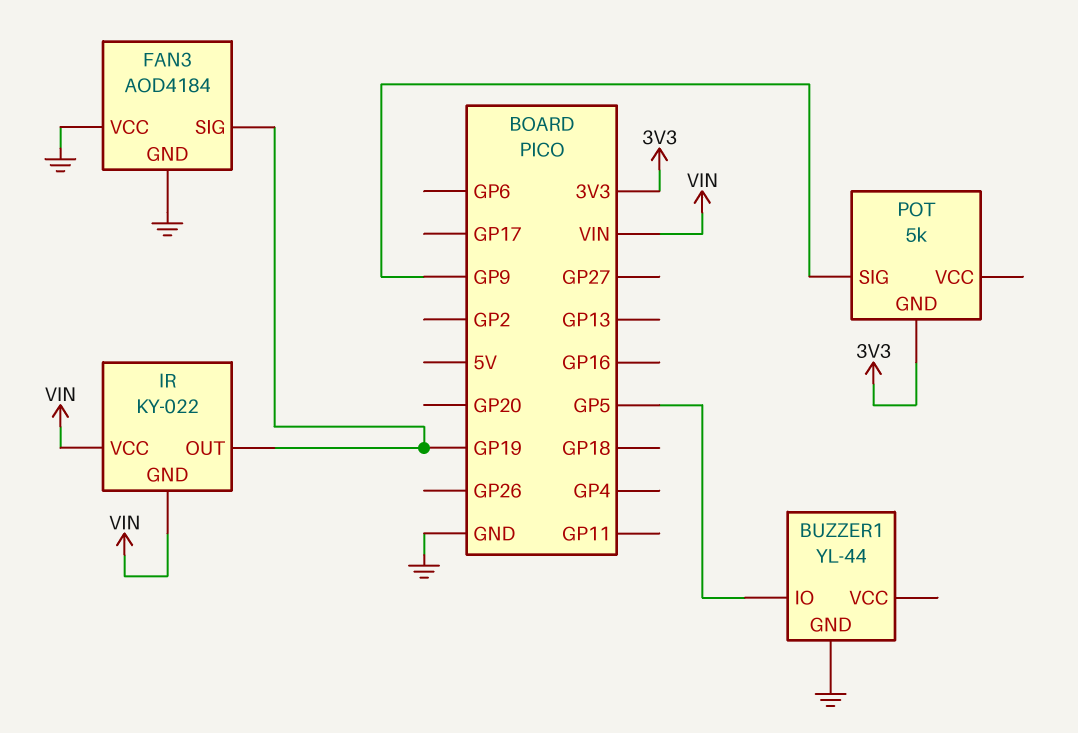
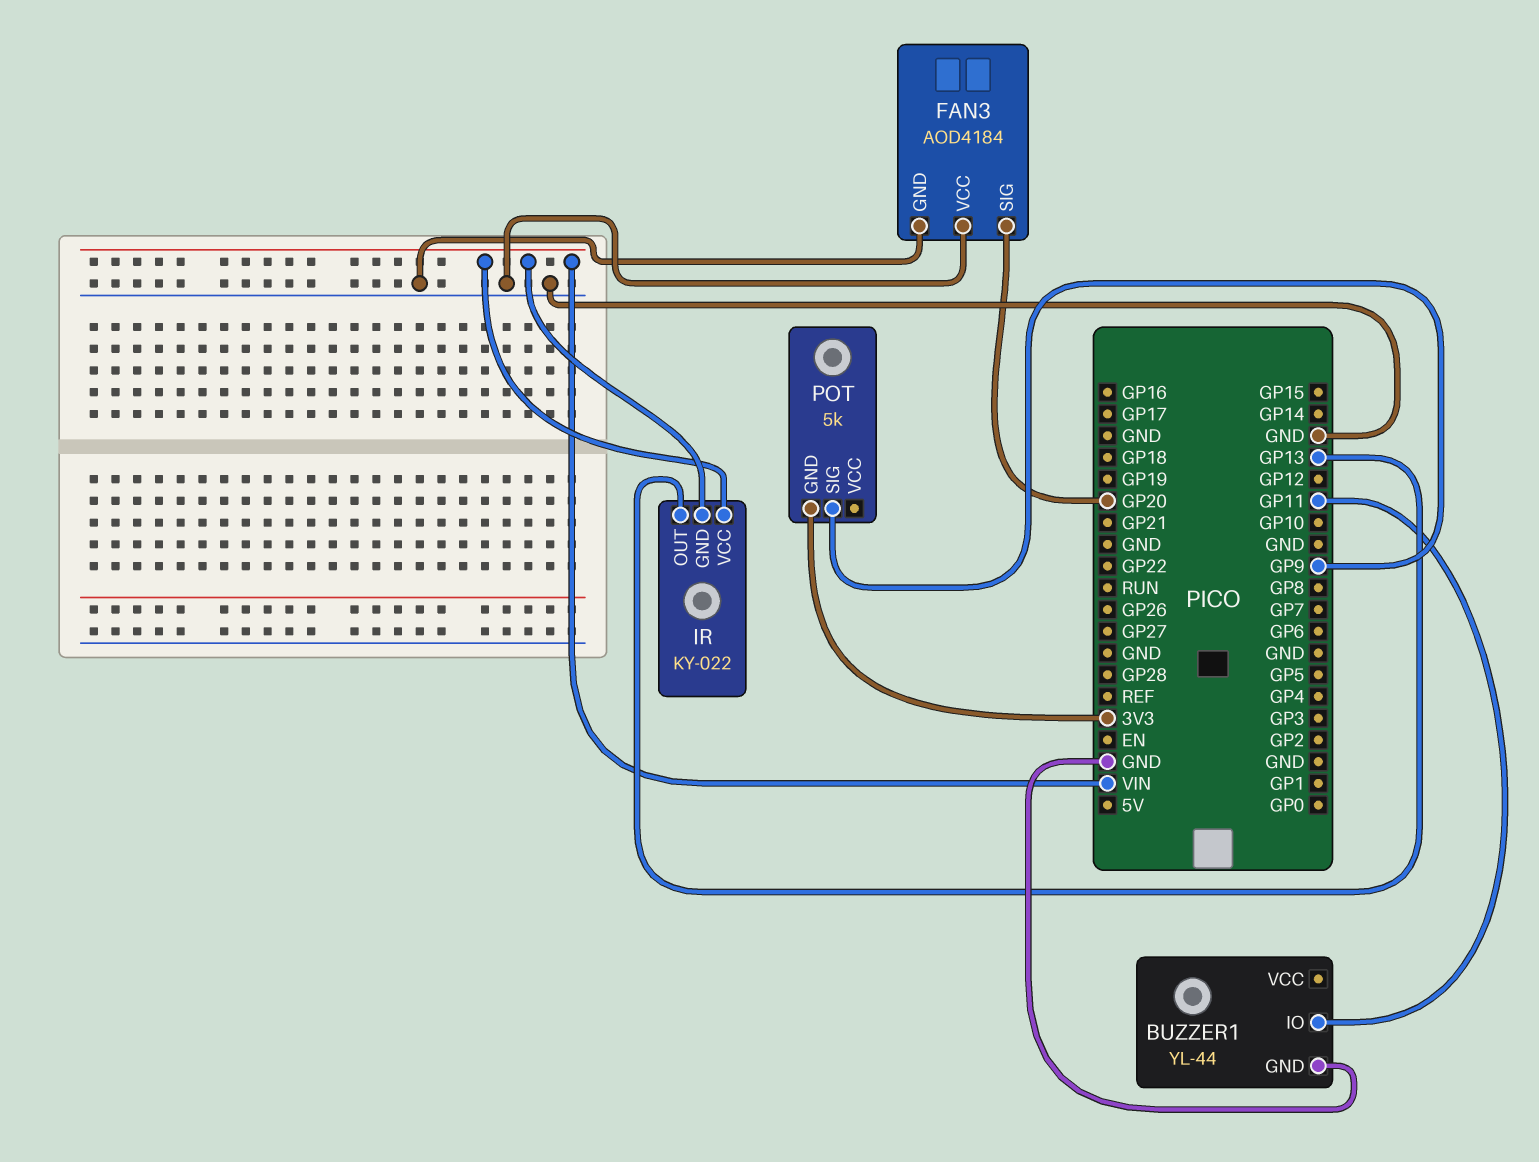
BUZZER1 pin IO: GP5 -> GP11
FAN3 pin SIG: GP19 -> GP20
IR pin OUT: GP19 -> GP13

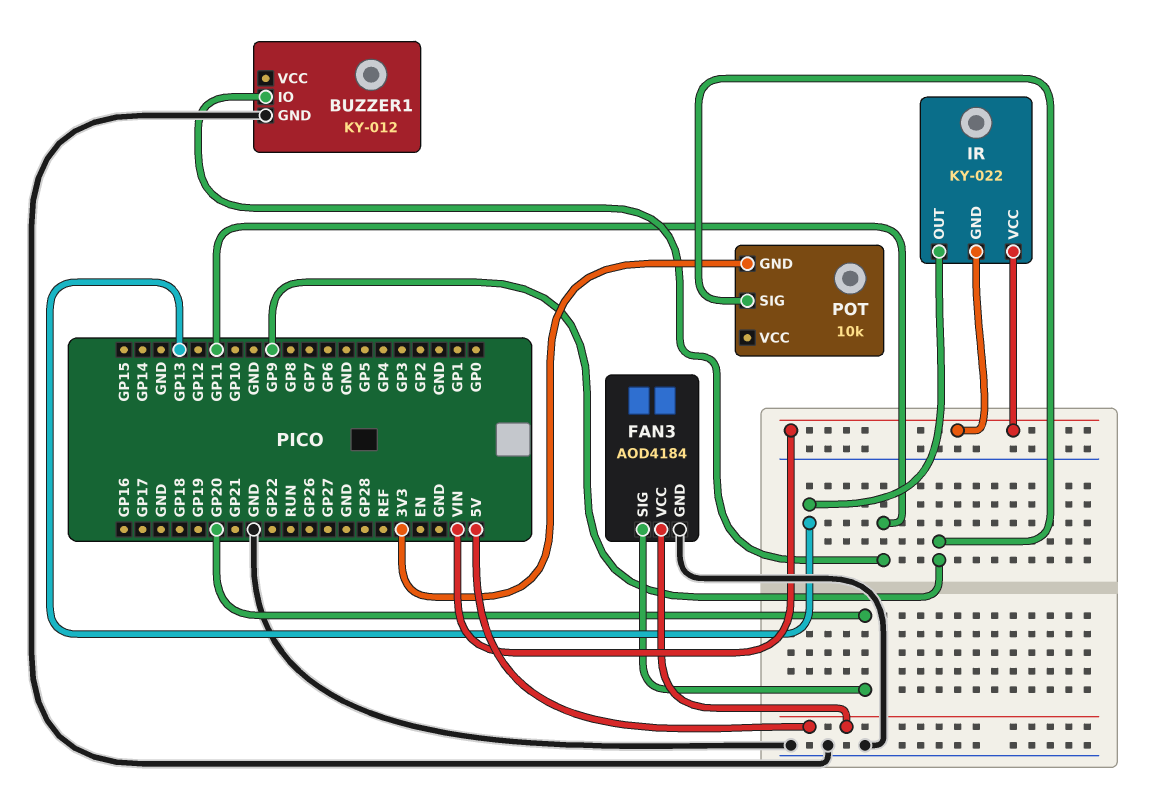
BUZZER1: YL-44 -> KY-012
FAN3 pin VCC: GND -> 5V
POT: 5k -> 10k

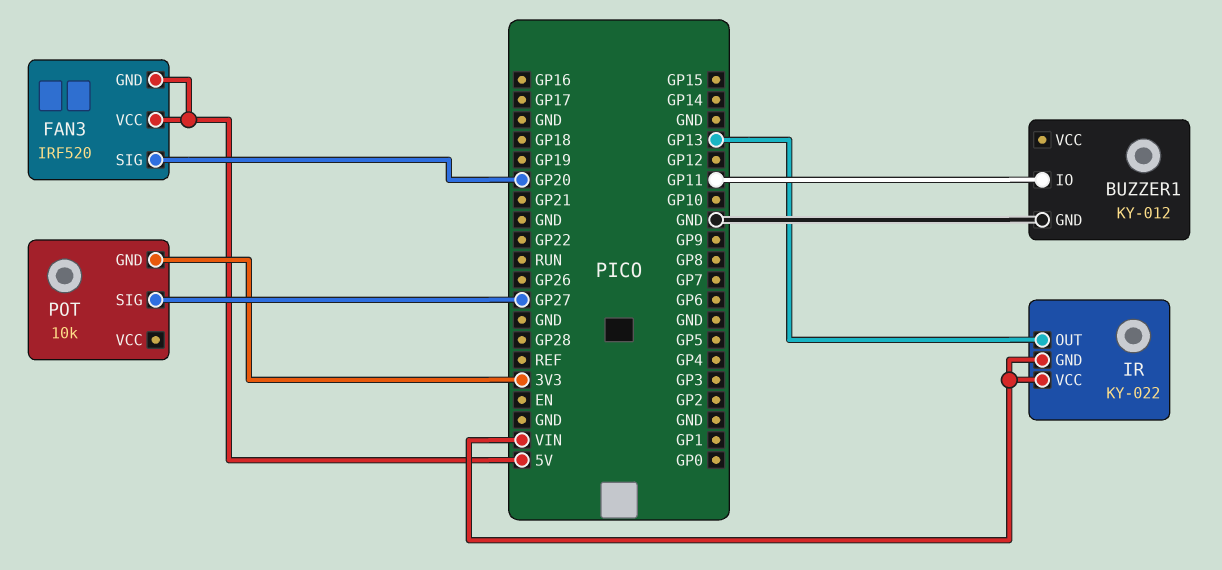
FAN3: AOD4184 -> IRF520
FAN3 pin GND: GND -> 5V
POT pin SIG: GP9 -> GP27

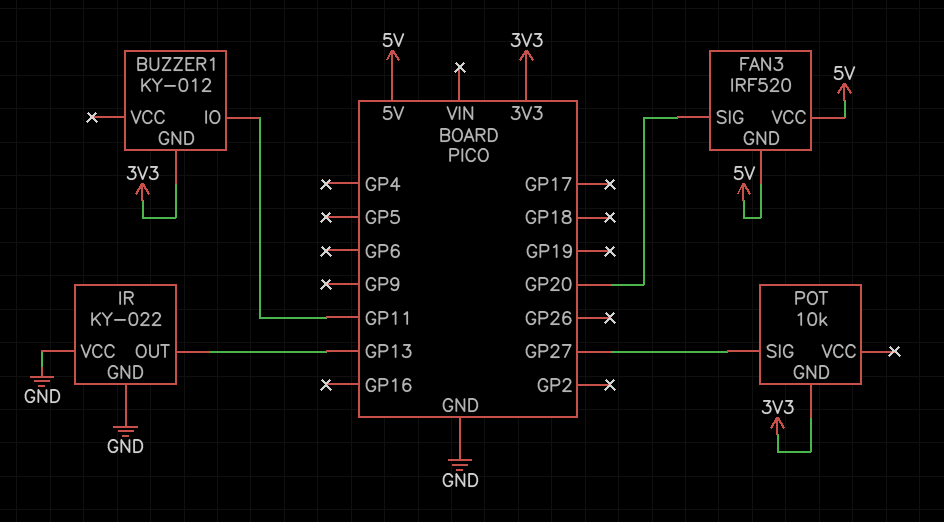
BUZZER1 pin GND: GND -> 3V3
IR pin GND: VIN -> GND
IR pin VCC: VIN -> GND

